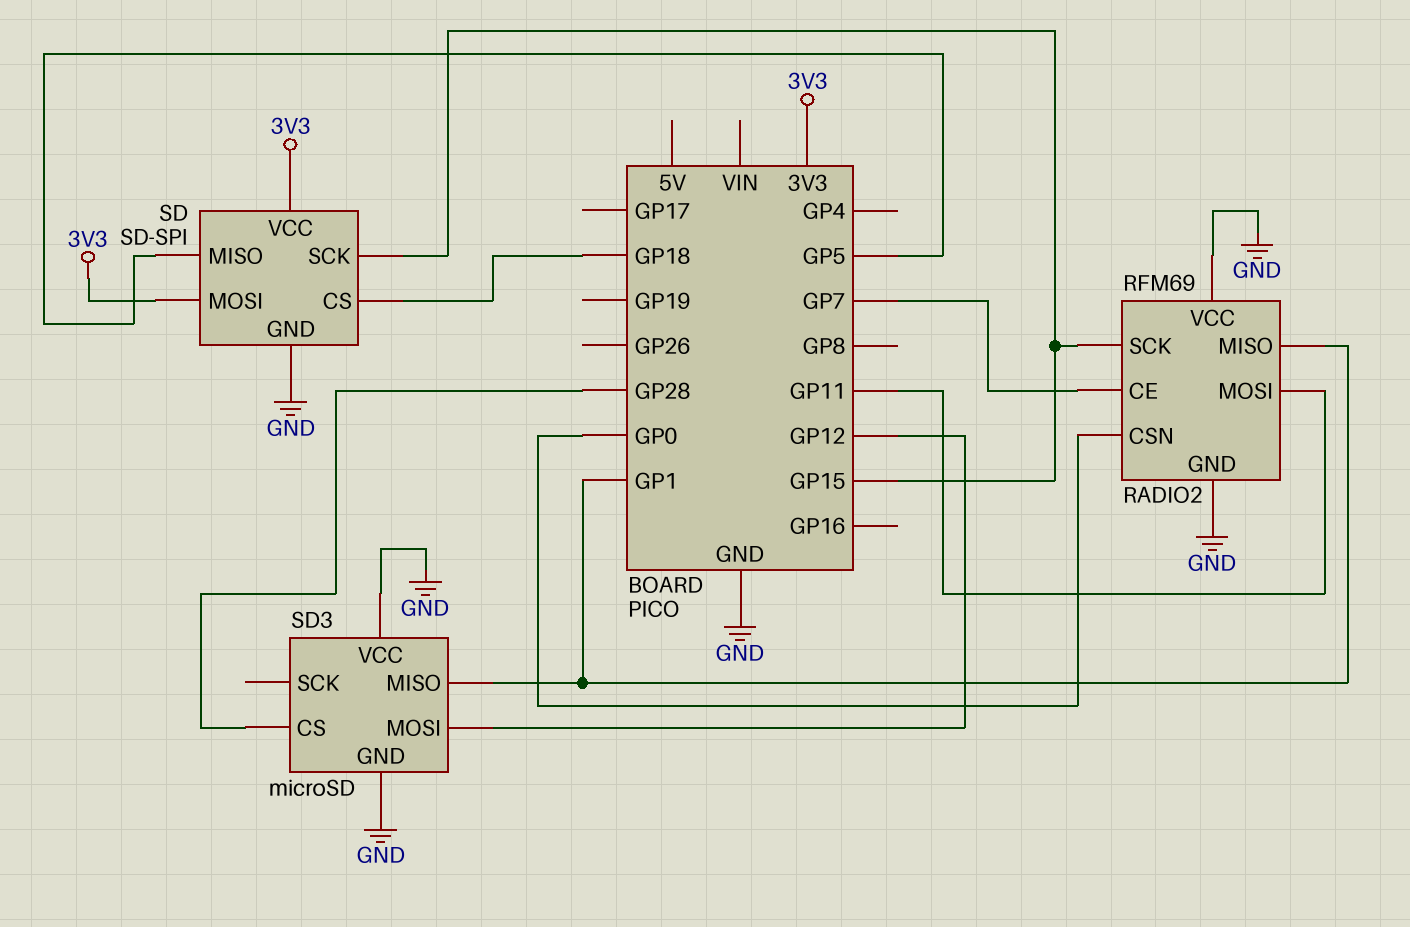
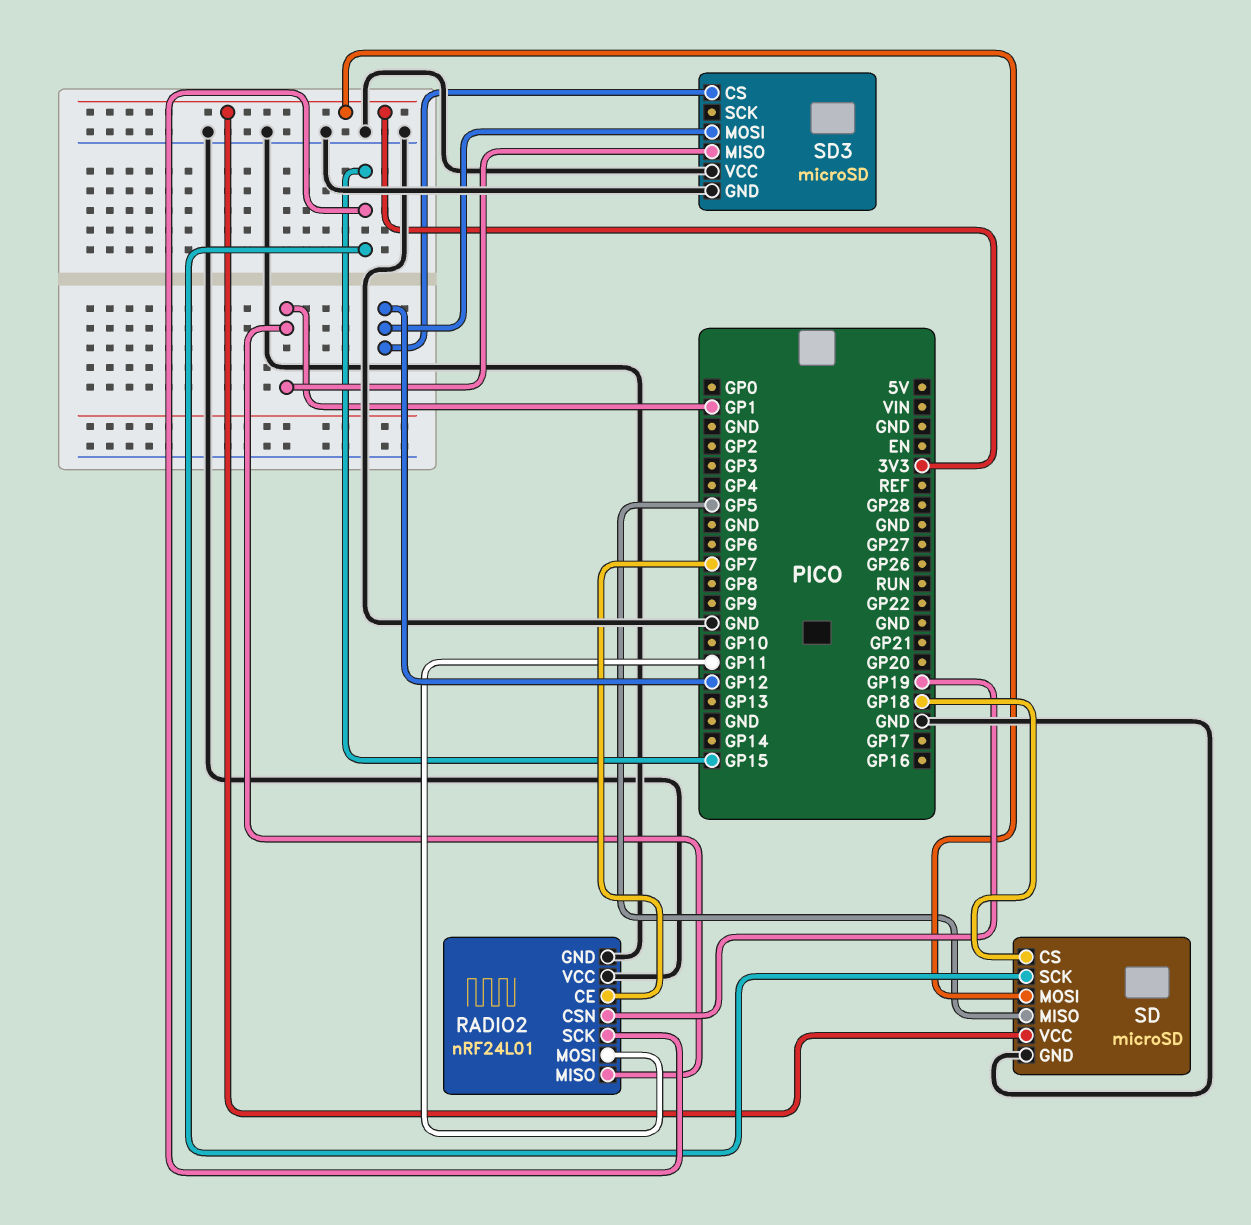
RADIO2: RFM69 -> nRF24L01
RADIO2 pin CSN: GP0 -> GP19
SD: SD-SPI -> microSD
SD3 pin CS: GP28 -> GP12

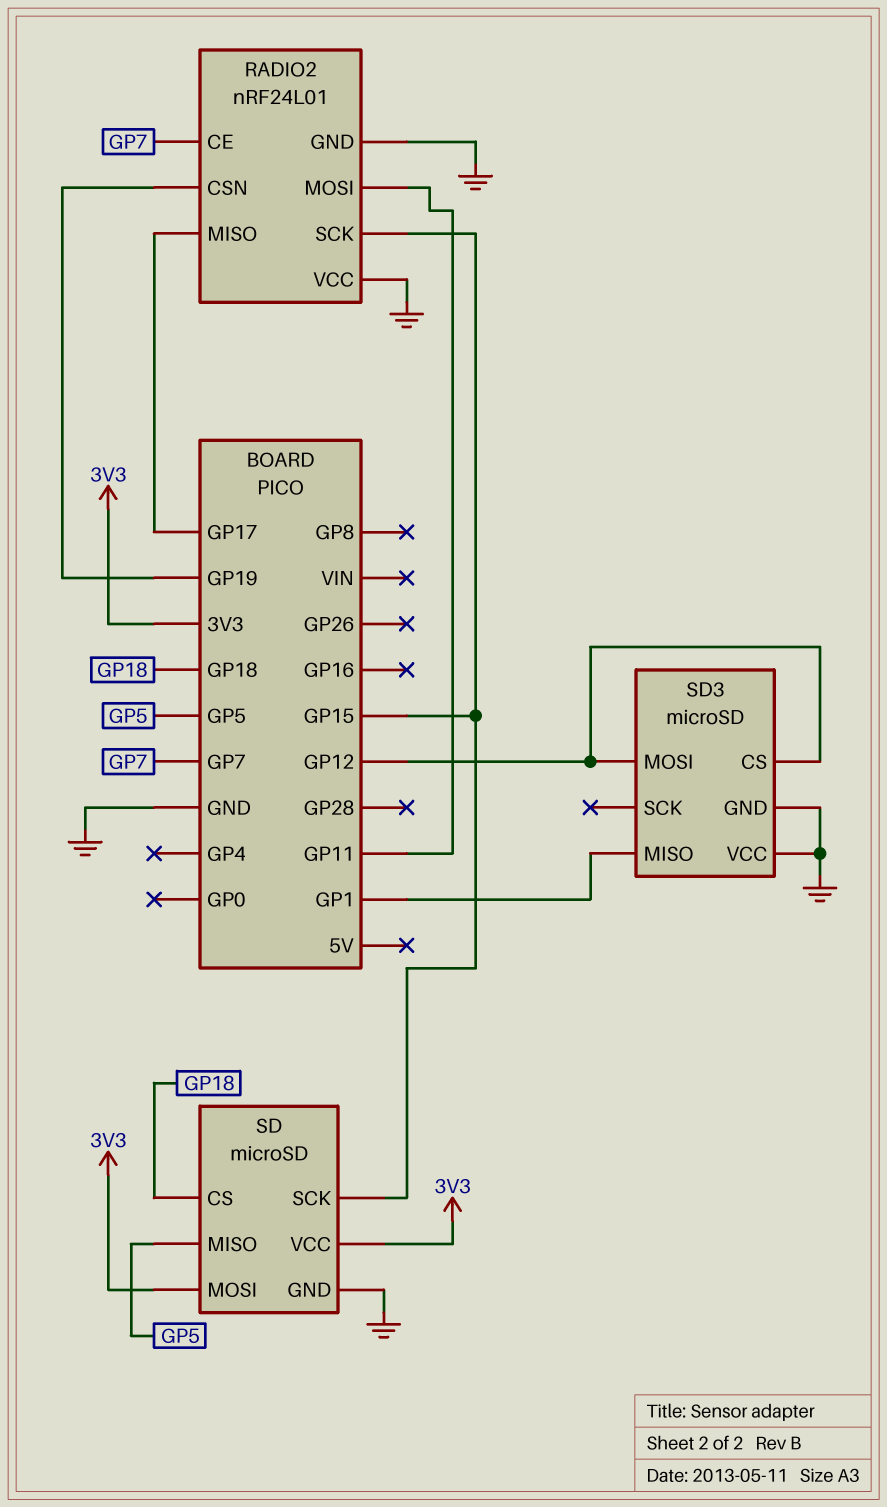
RADIO2 pin MISO: GP1 -> GP17

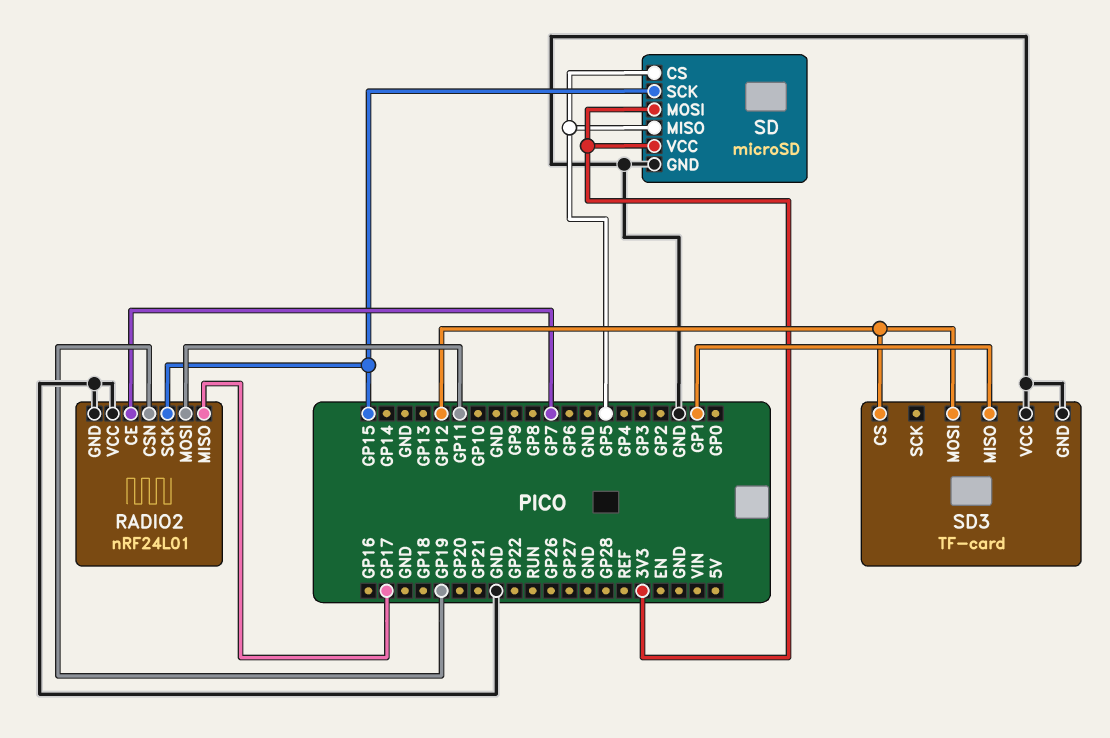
SD pin CS: GP18 -> GP5
SD3: microSD -> TF-card

